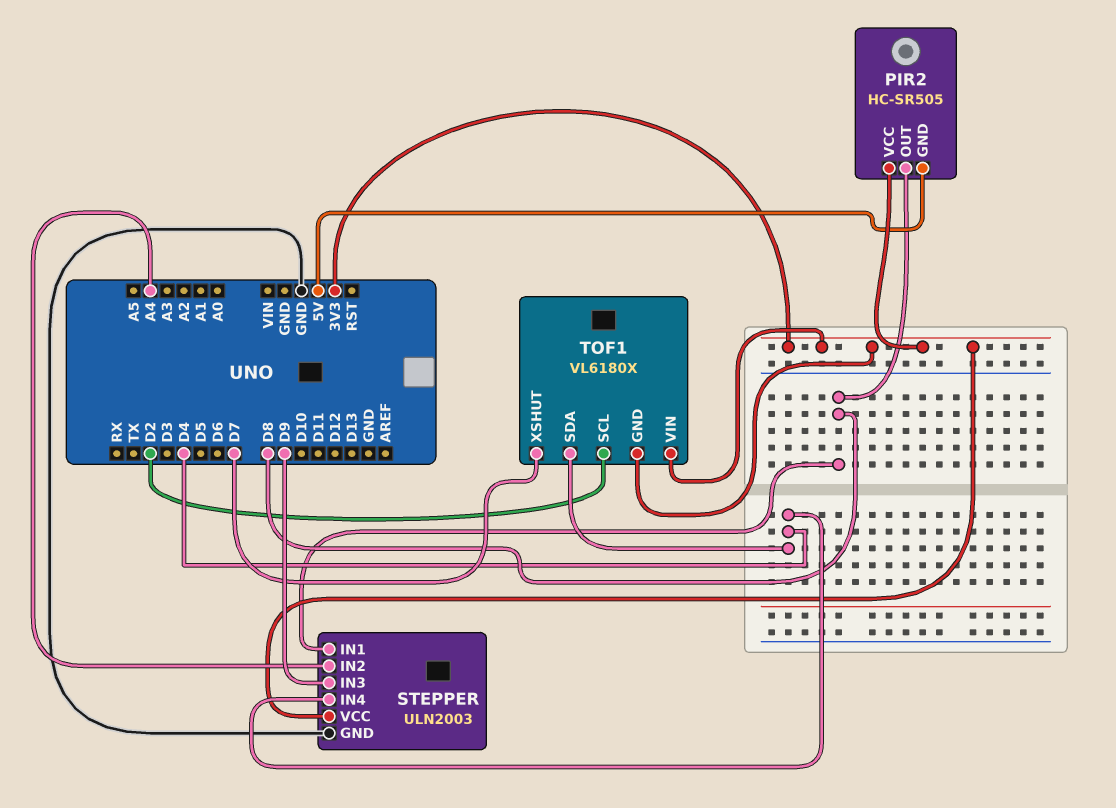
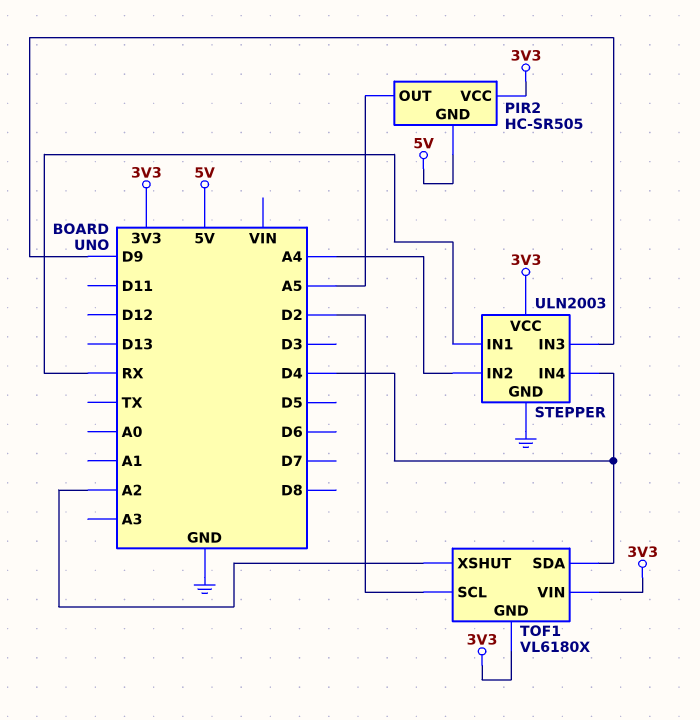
PIR2 pin OUT: D8 -> A5
STEPPER pin IN1: D8 -> RX
TOF1 pin XSHUT: D7 -> A2

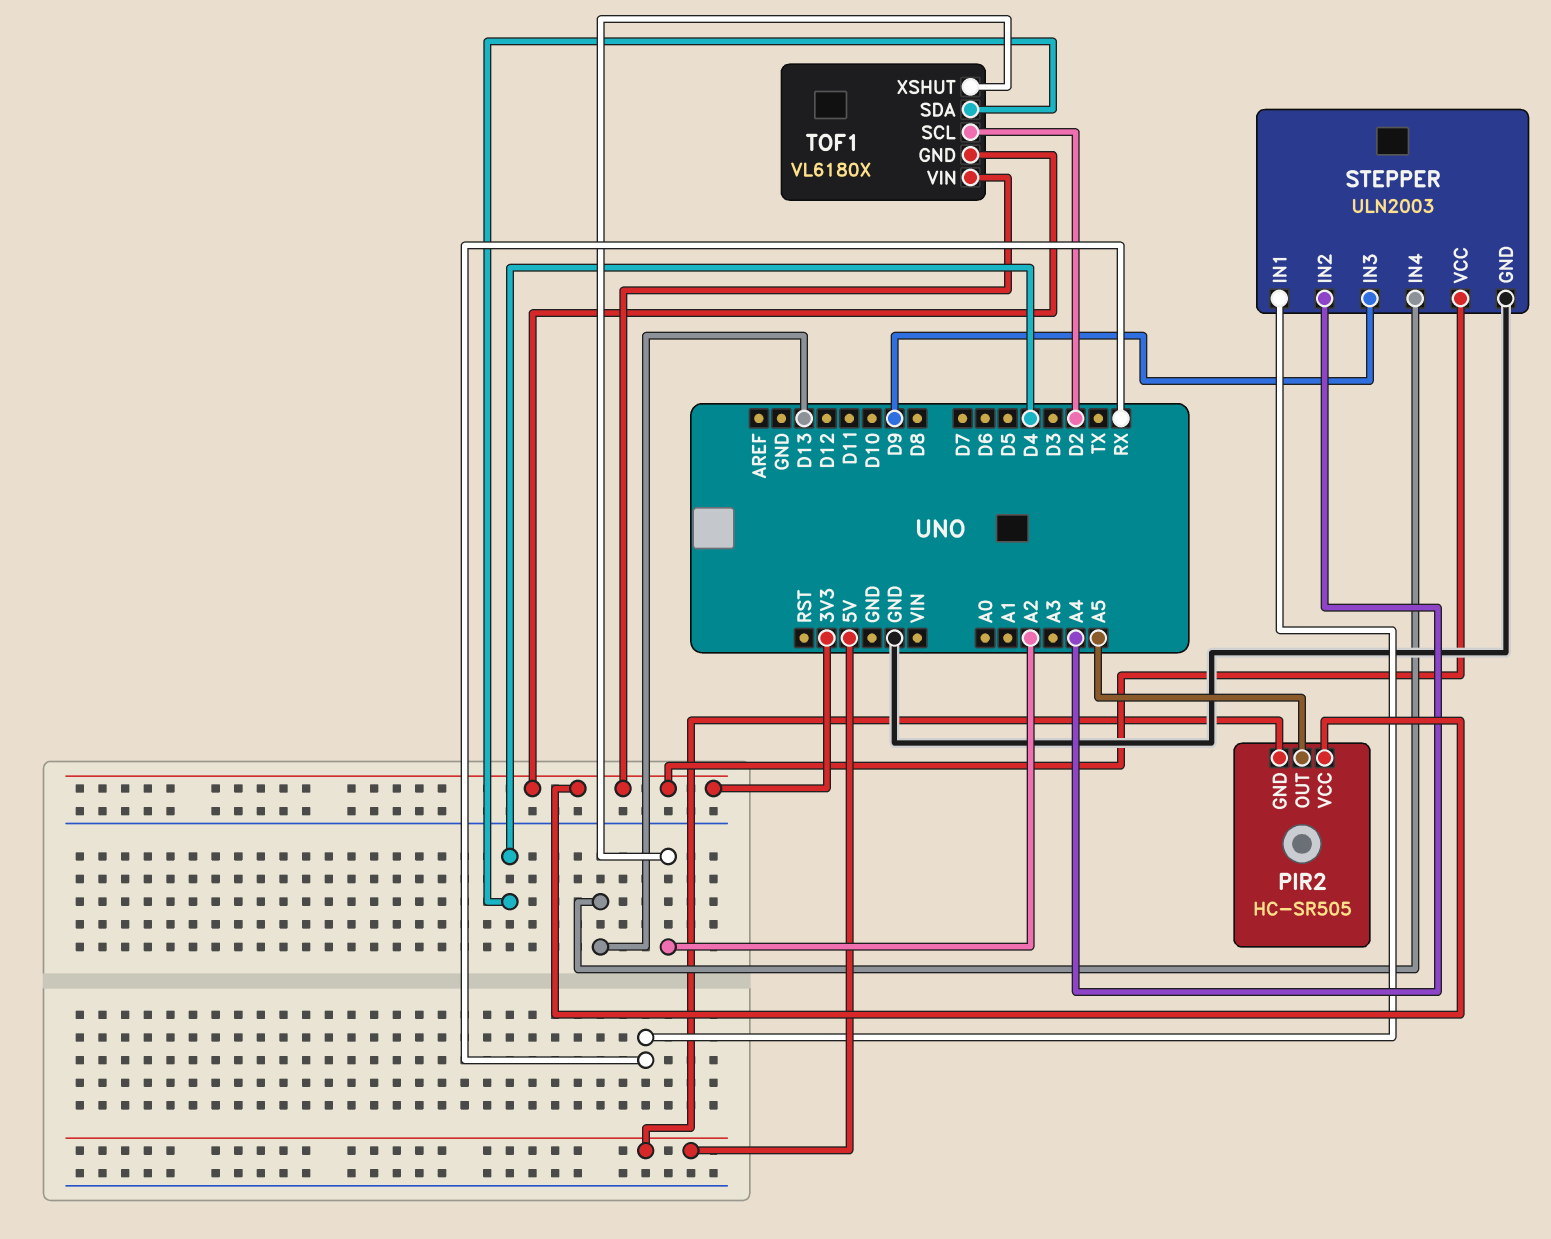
STEPPER pin IN4: D4 -> D13

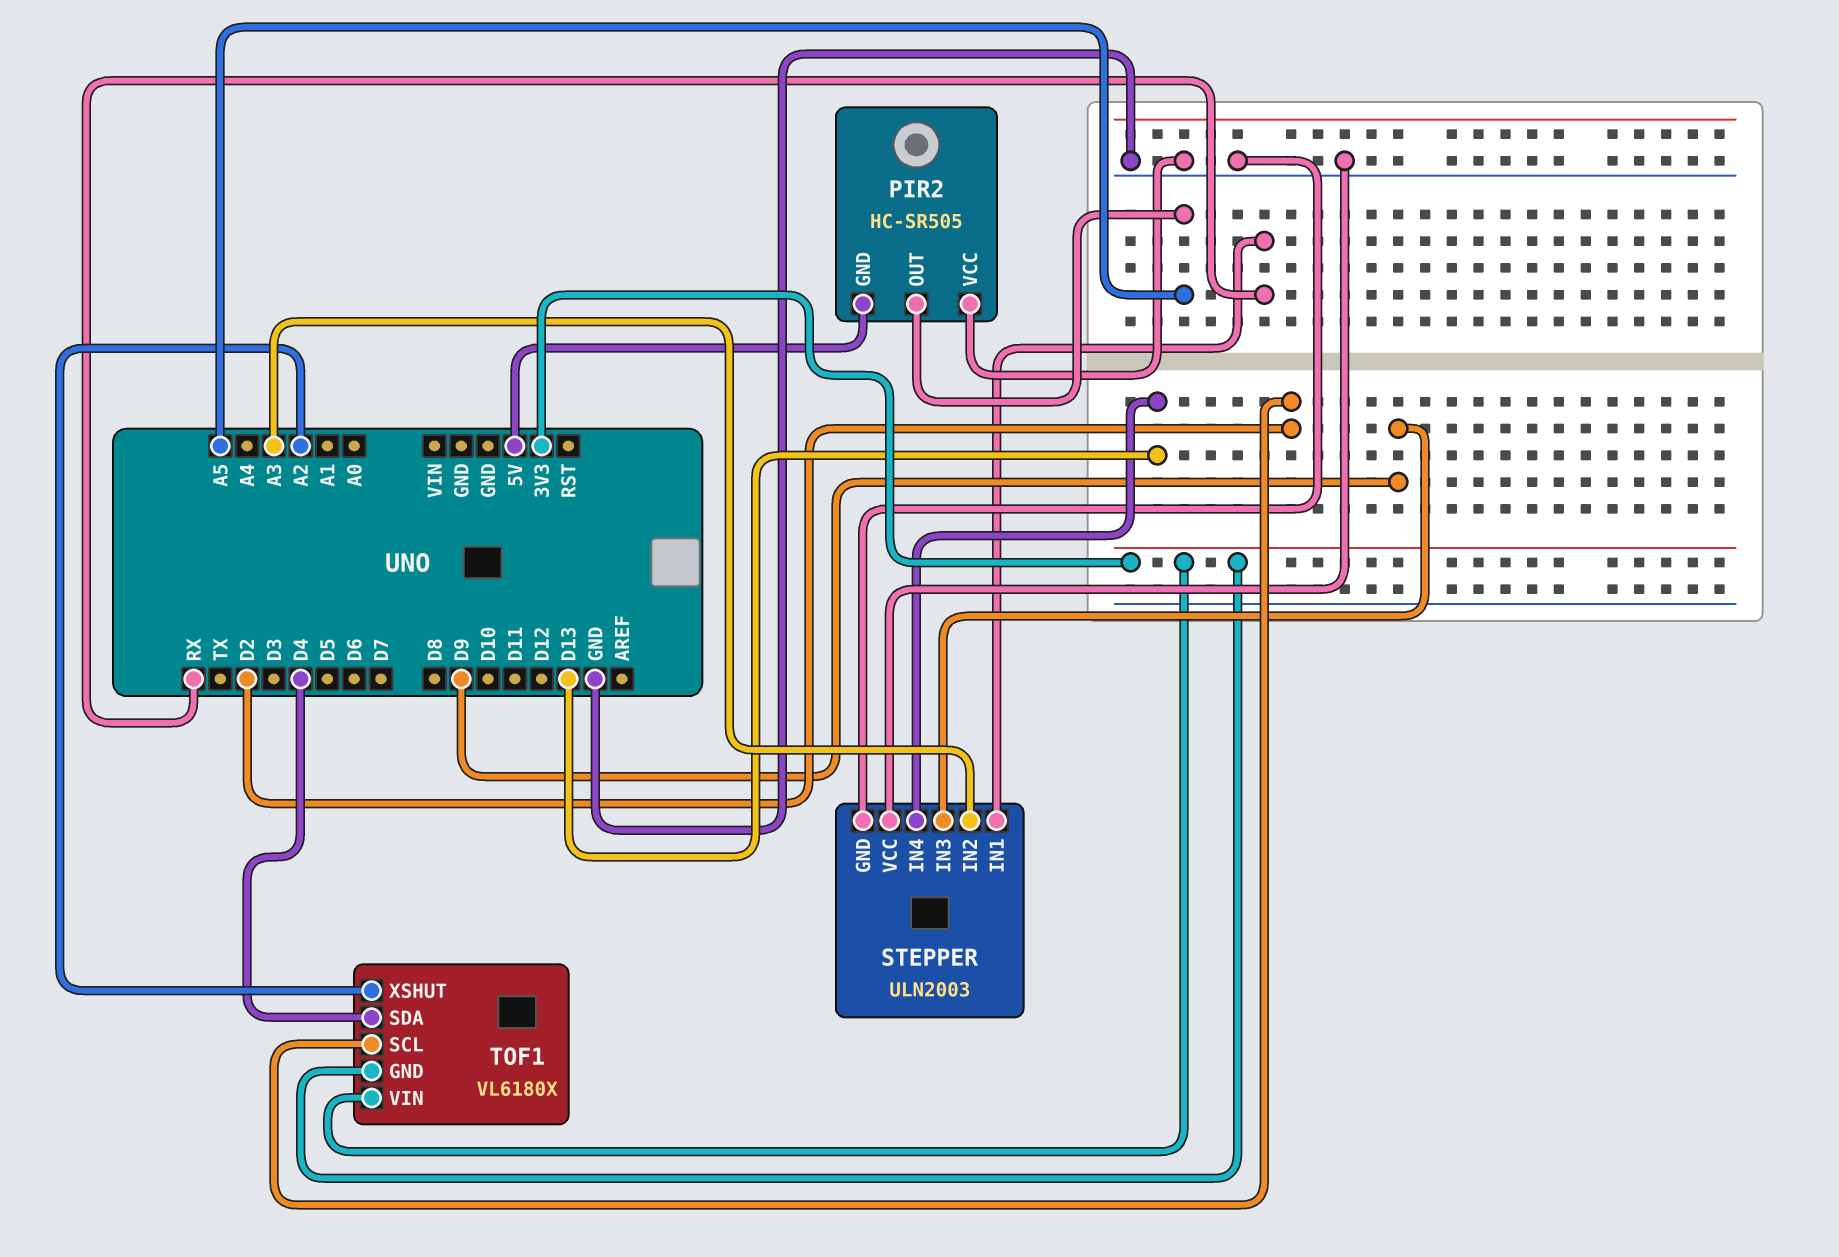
PIR2 pin VCC: 3V3 -> GND
STEPPER pin IN2: A4 -> A3
STEPPER pin VCC: 3V3 -> GND

